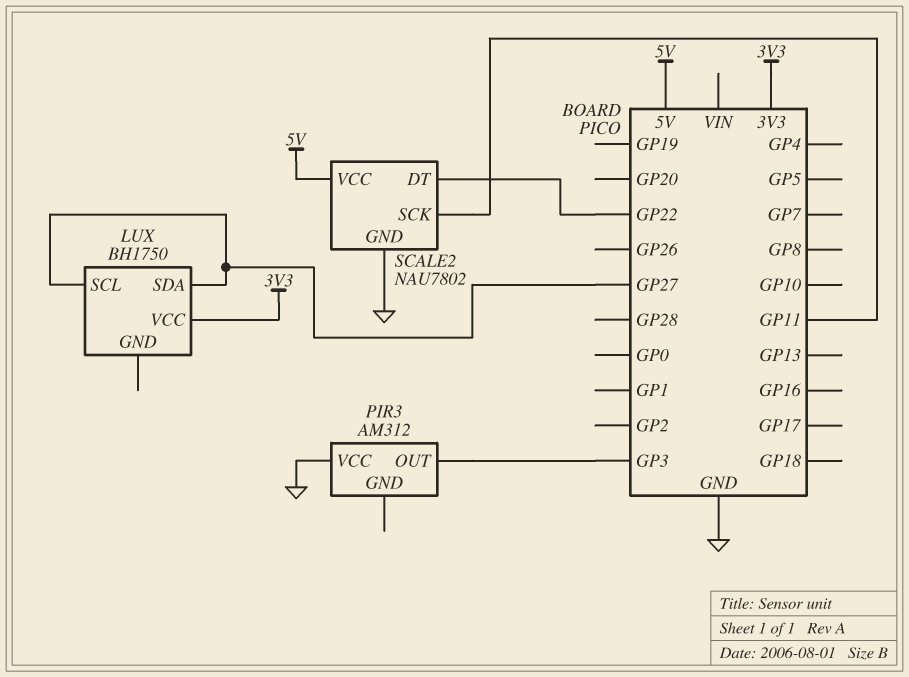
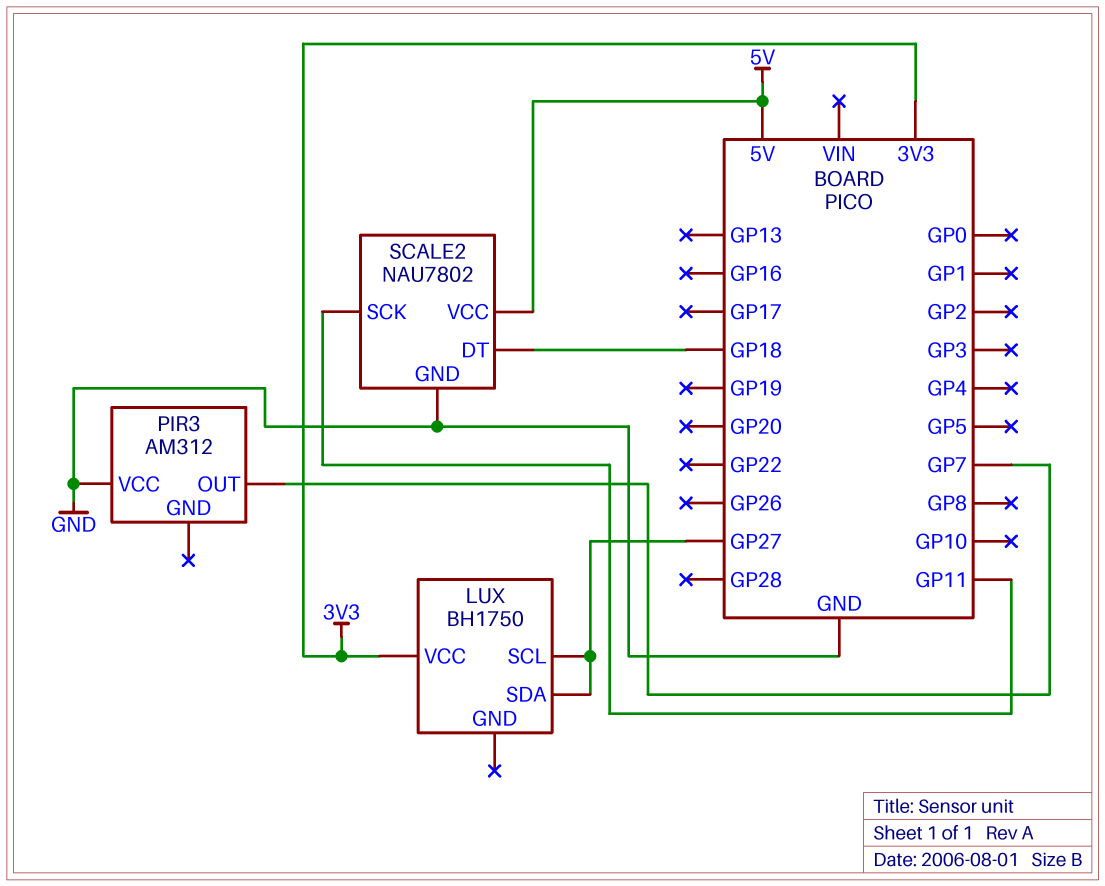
PIR3 pin OUT: GP3 -> GP7
SCALE2 pin DT: GP22 -> GP18

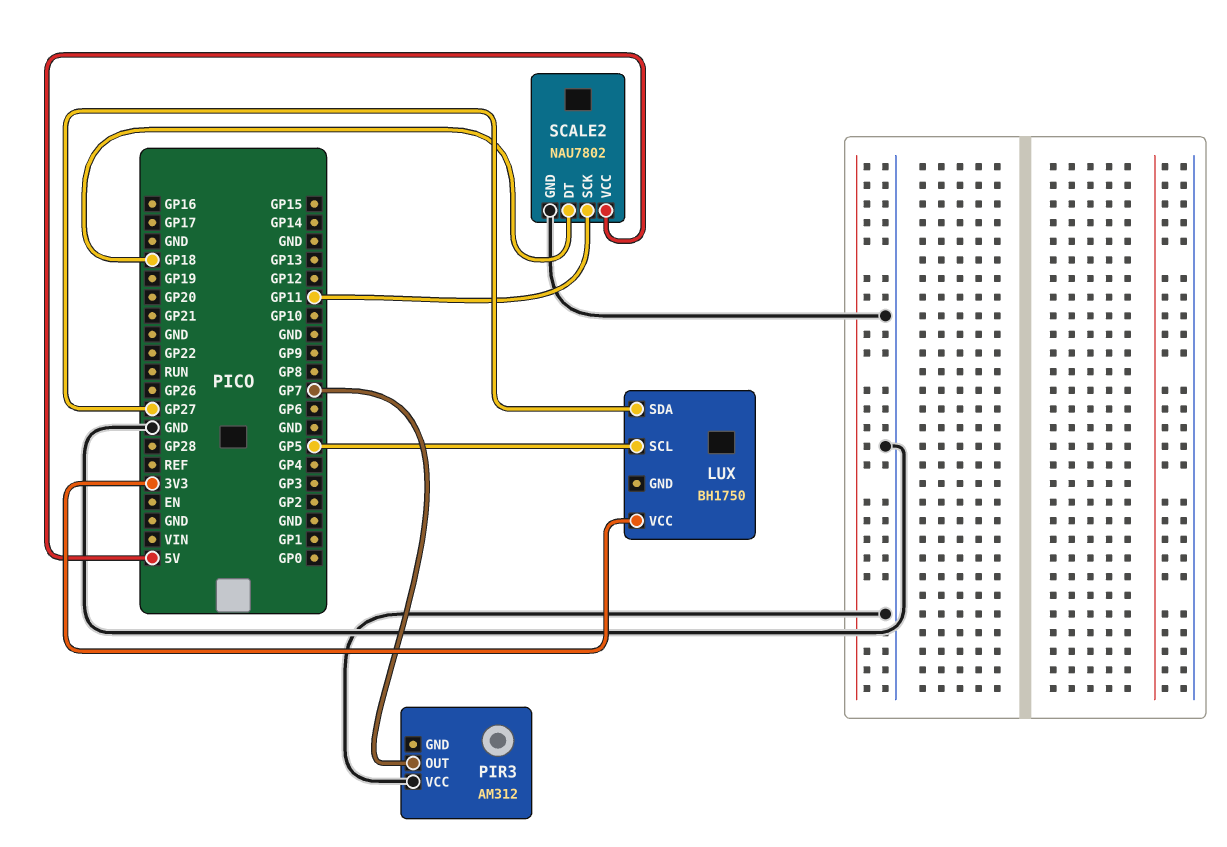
LUX pin SCL: GP27 -> GP5

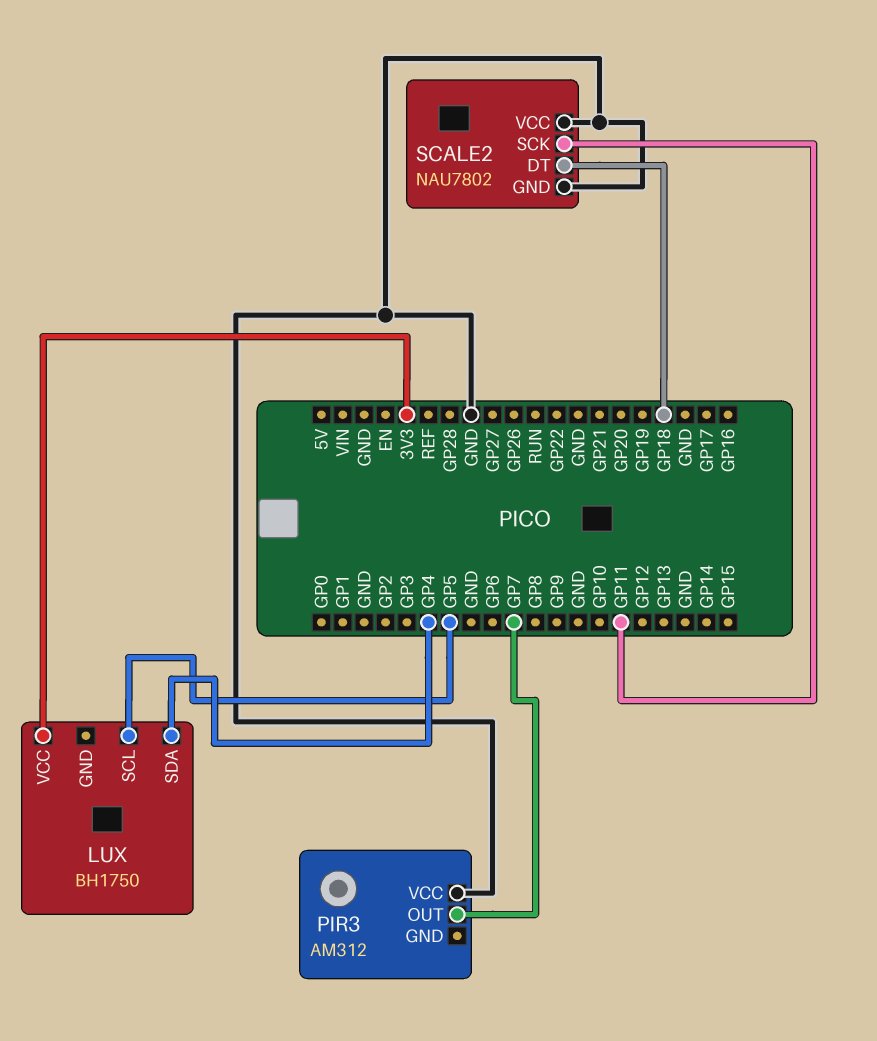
LUX pin SDA: GP27 -> GP4
SCALE2 pin VCC: 5V -> GND

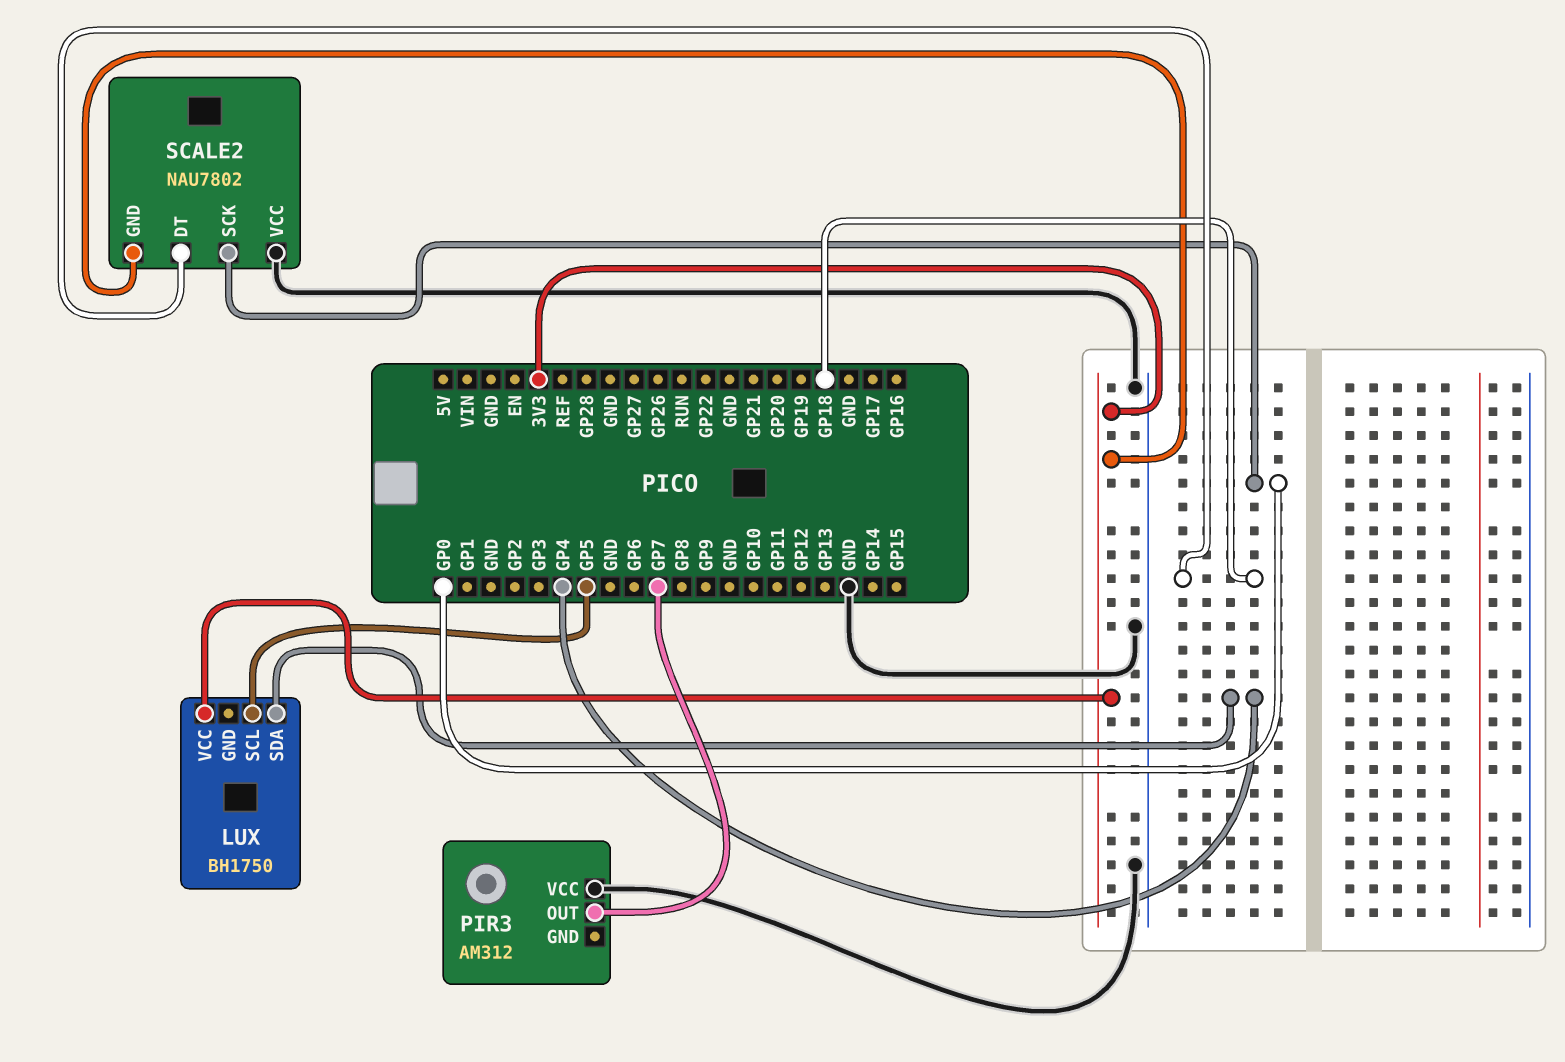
SCALE2 pin GND: GND -> 3V3
SCALE2 pin SCK: GP11 -> GP0

